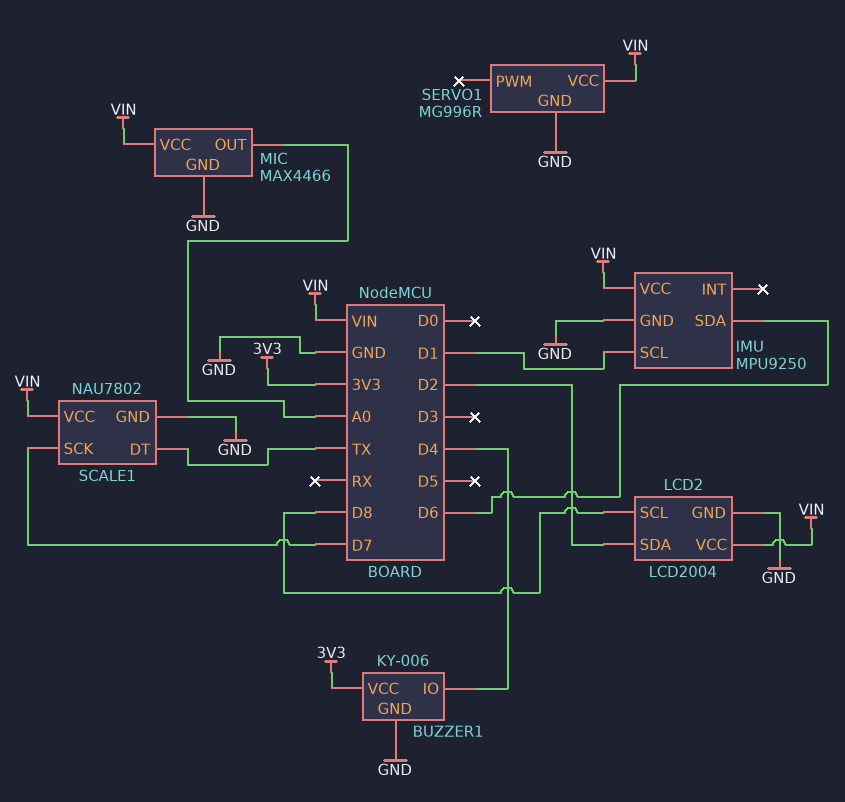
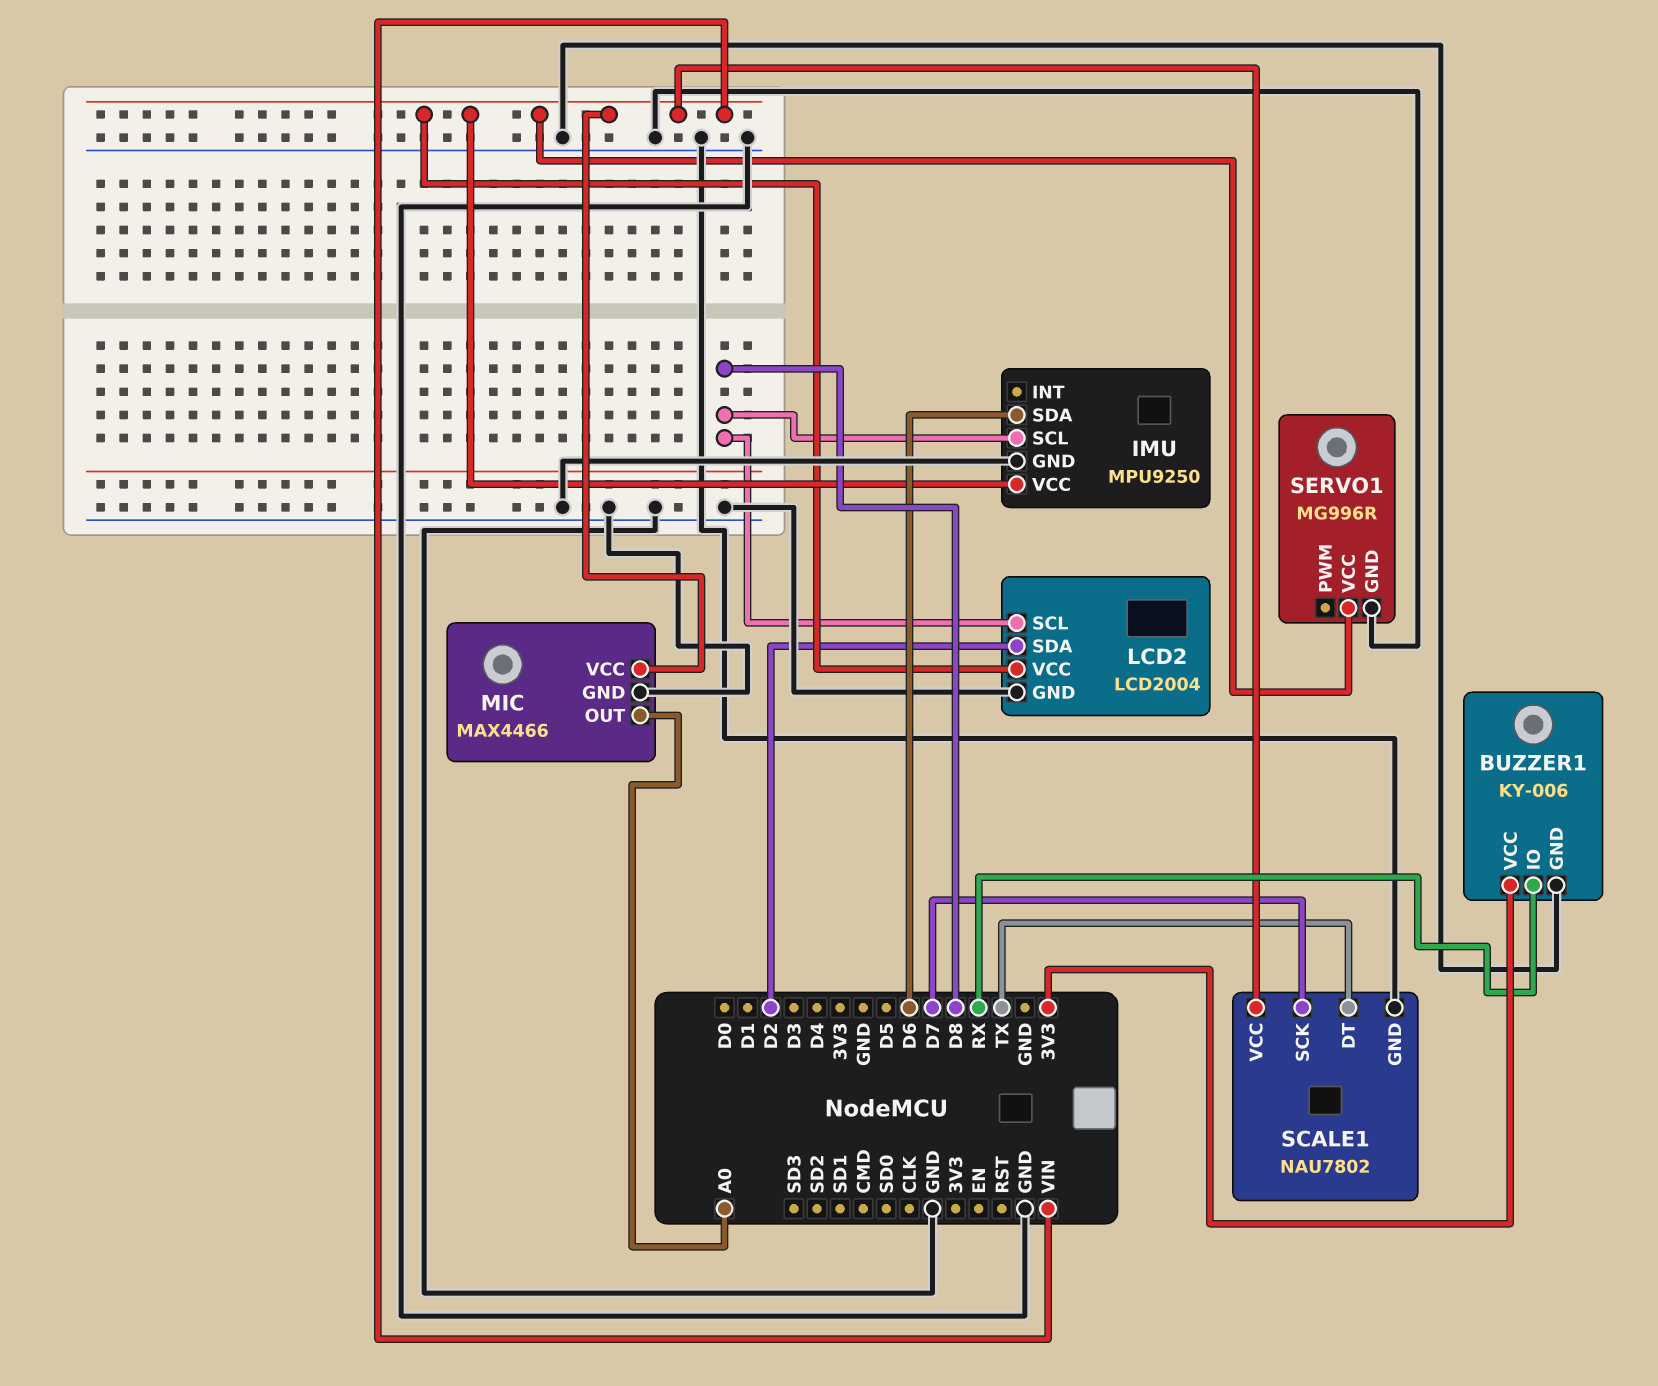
BUZZER1 pin IO: D4 -> RX
IMU pin SCL: D1 -> D8

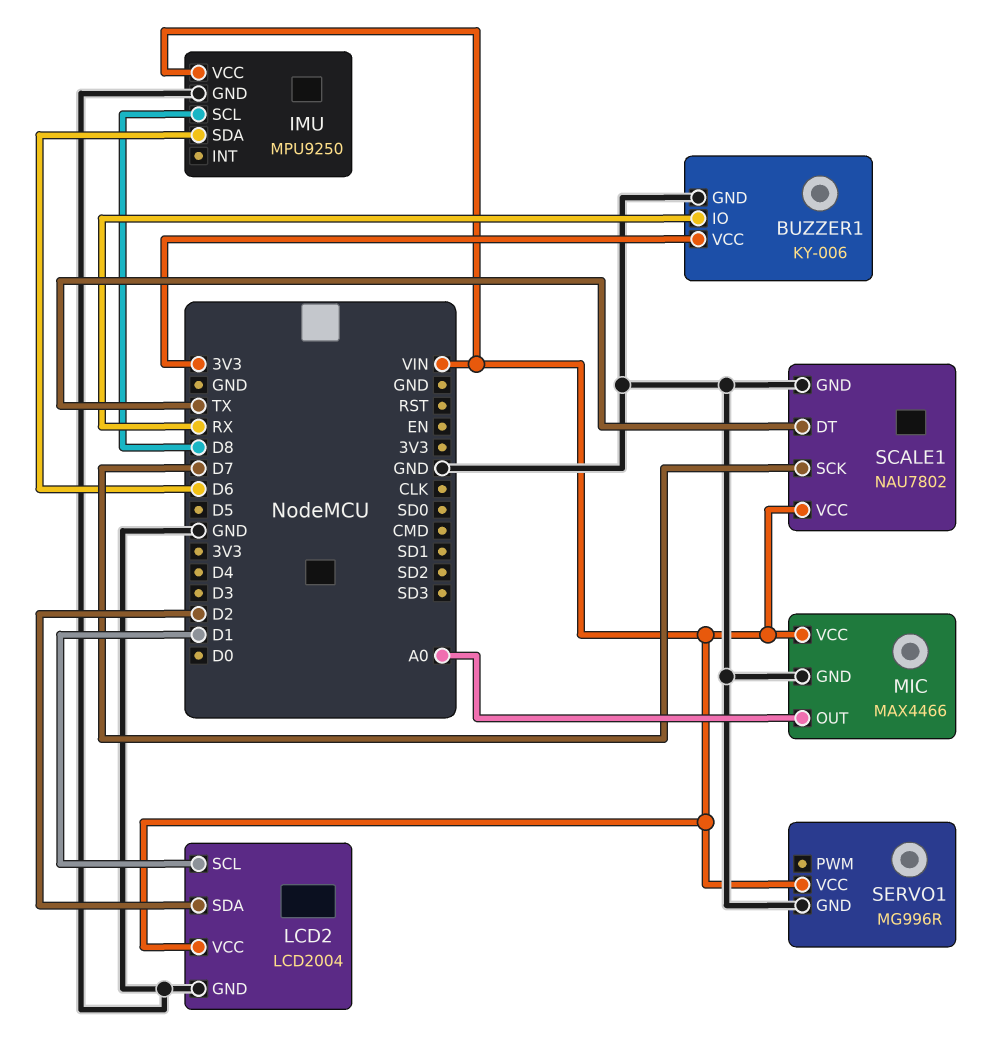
LCD2 pin SCL: D8 -> D1

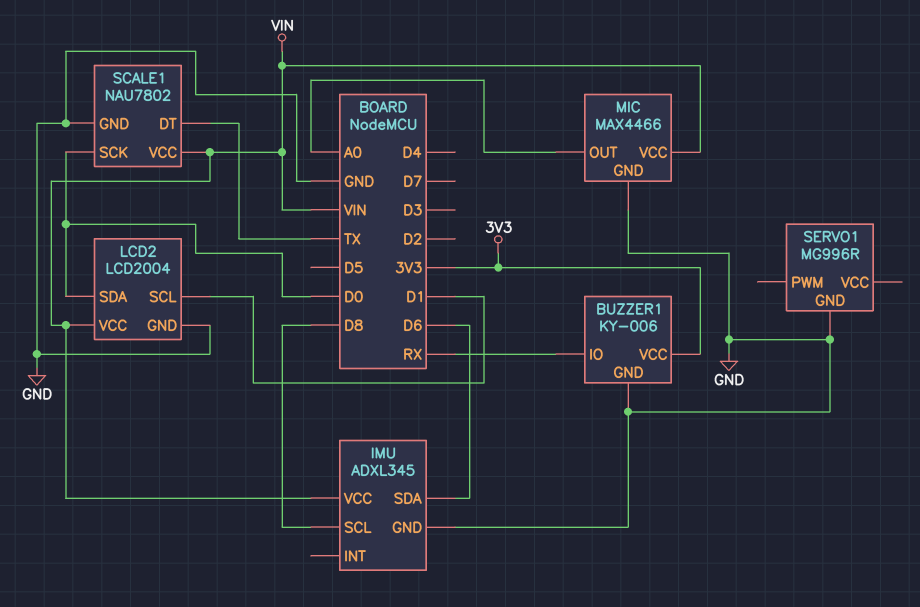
IMU: MPU9250 -> ADXL345
LCD2 pin SDA: D2 -> D0
SCALE1 pin SCK: D7 -> D0
SERVO1 pin VCC: VIN -> none

